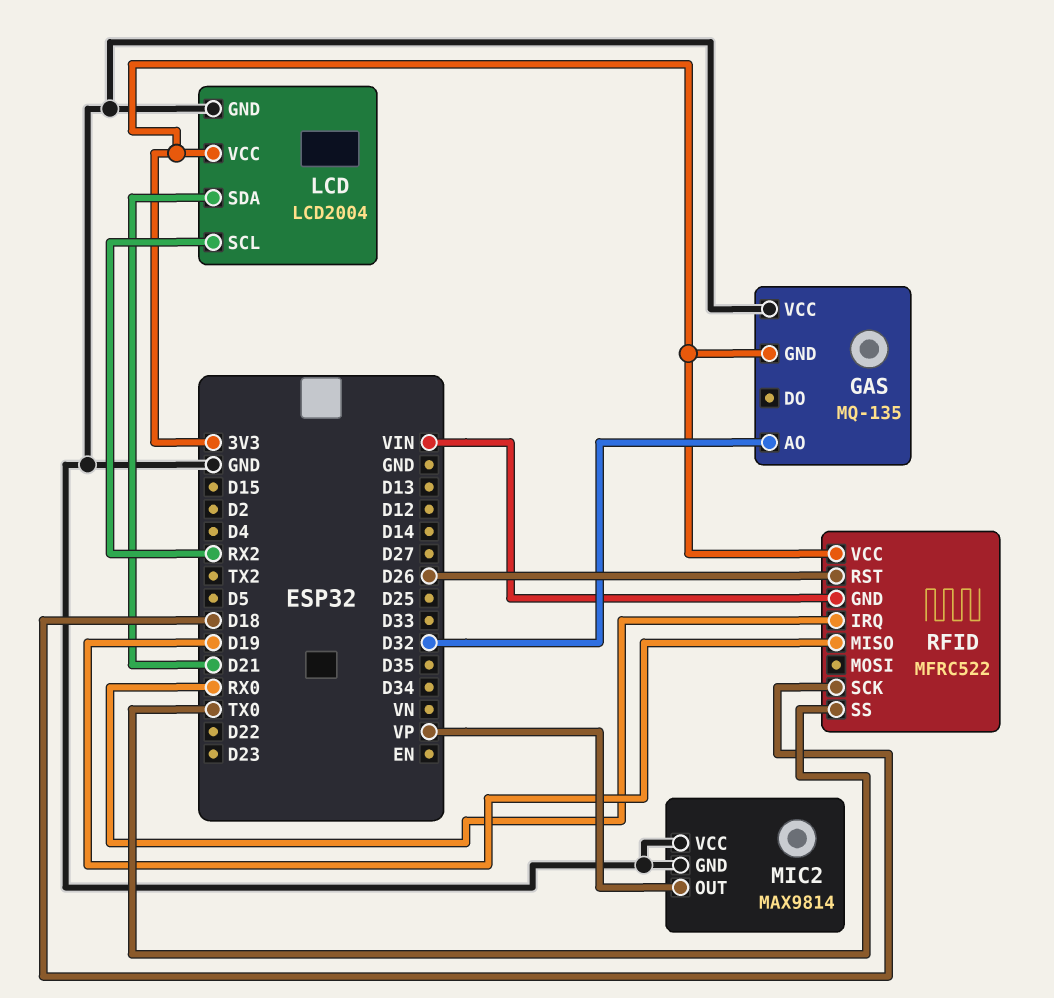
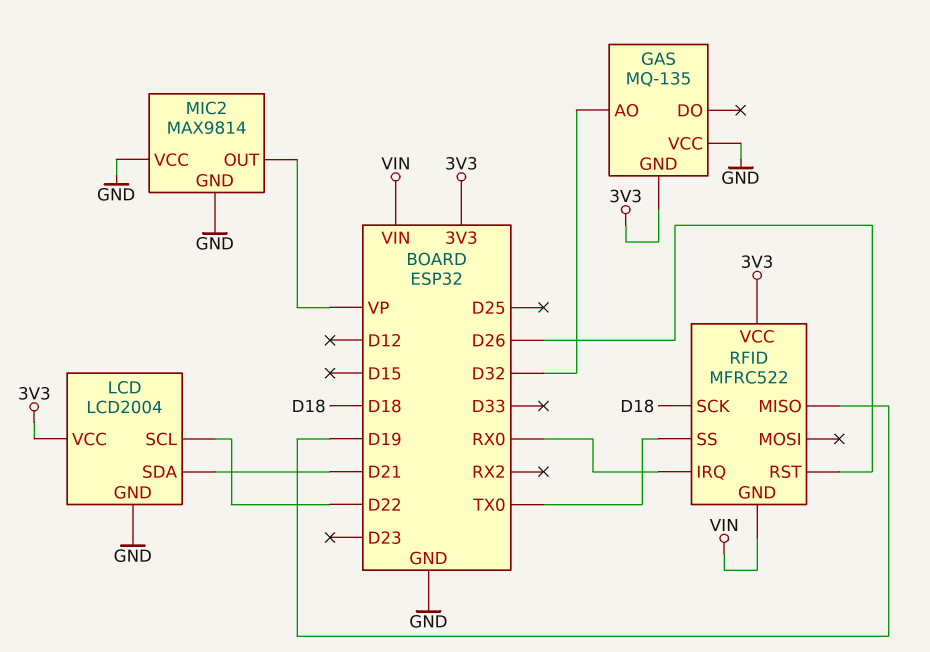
LCD pin SCL: RX2 -> D22

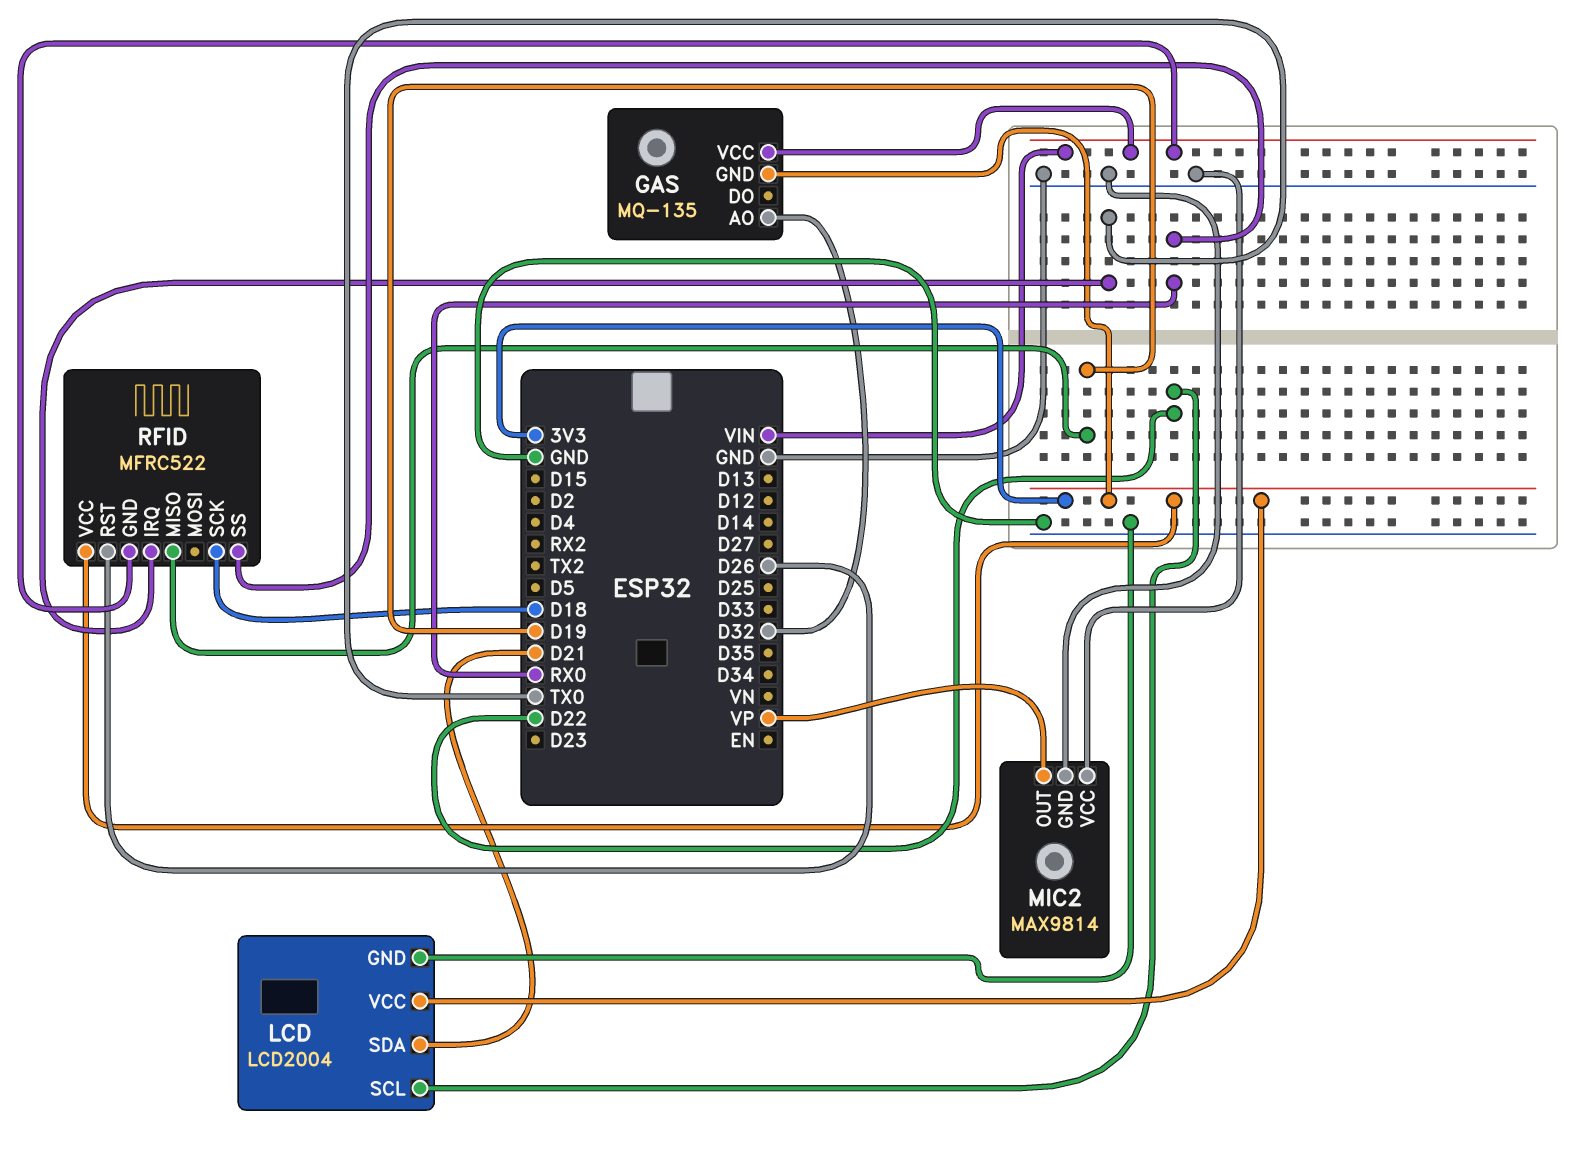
GAS pin VCC: GND -> VIN
RFID pin IRQ: RX0 -> TX0
RFID pin SS: TX0 -> RX0

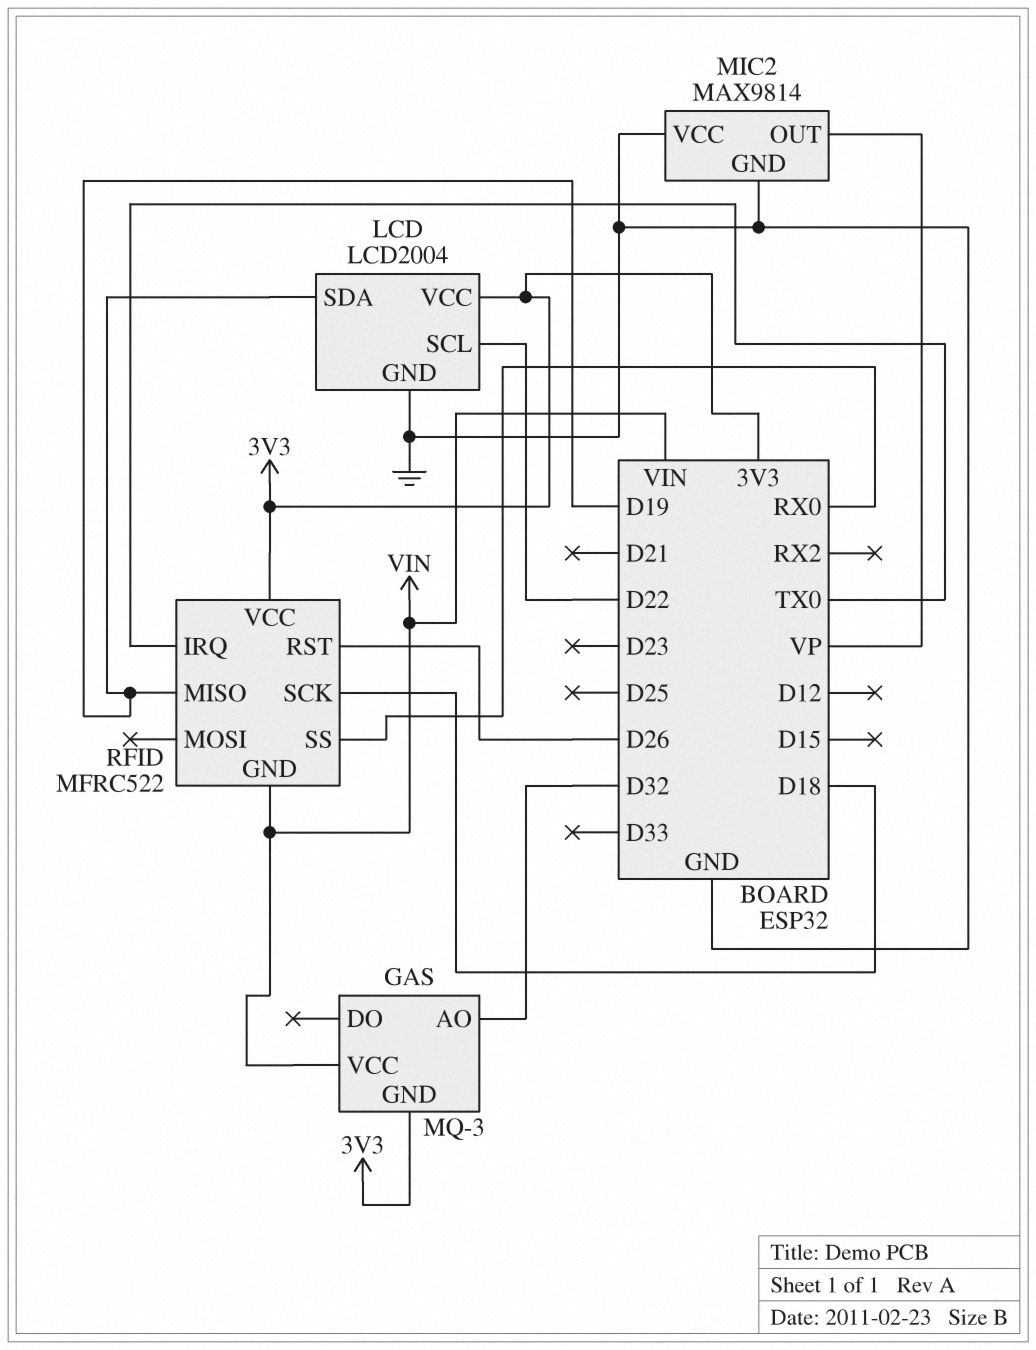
GAS: MQ-135 -> MQ-3
LCD pin SDA: D21 -> D19

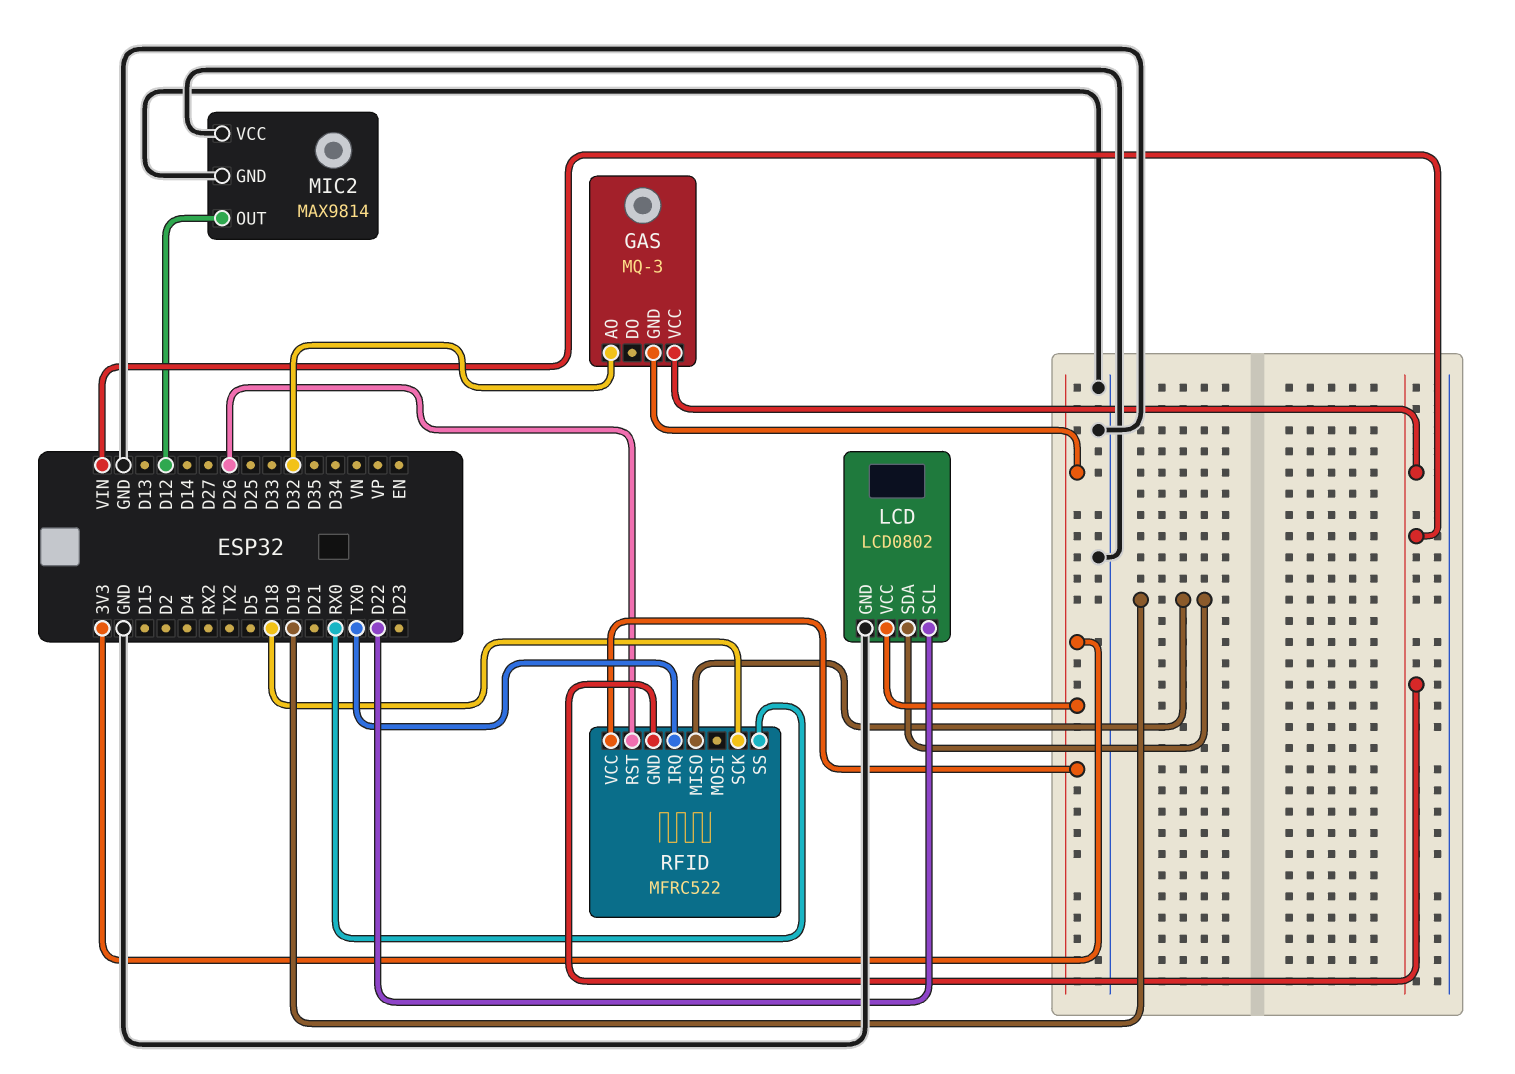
LCD: LCD2004 -> LCD0802
MIC2 pin OUT: VP -> D12

